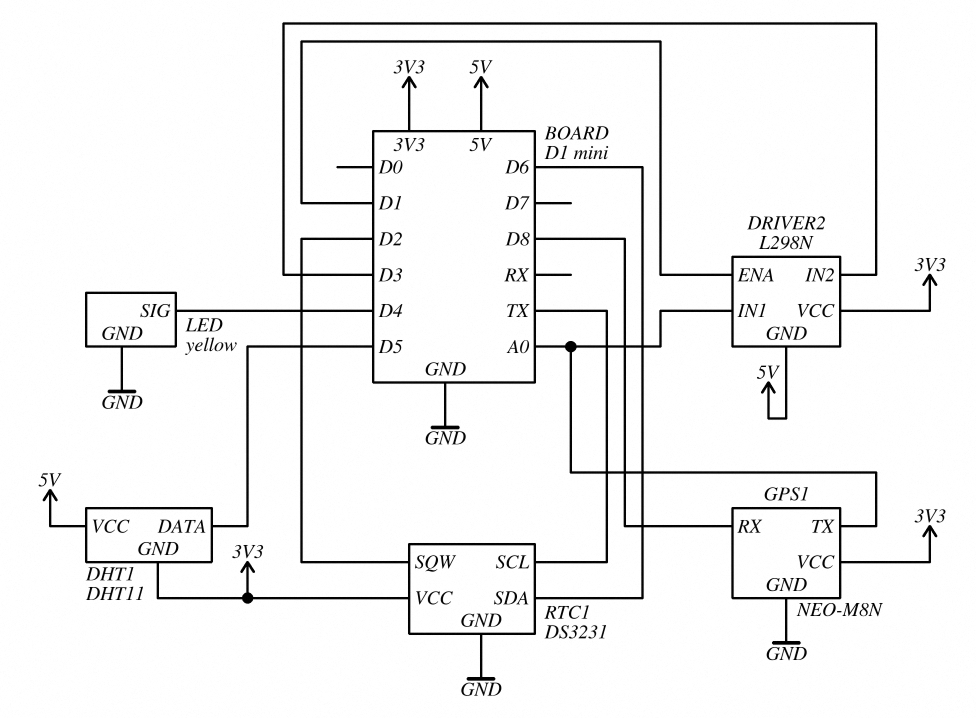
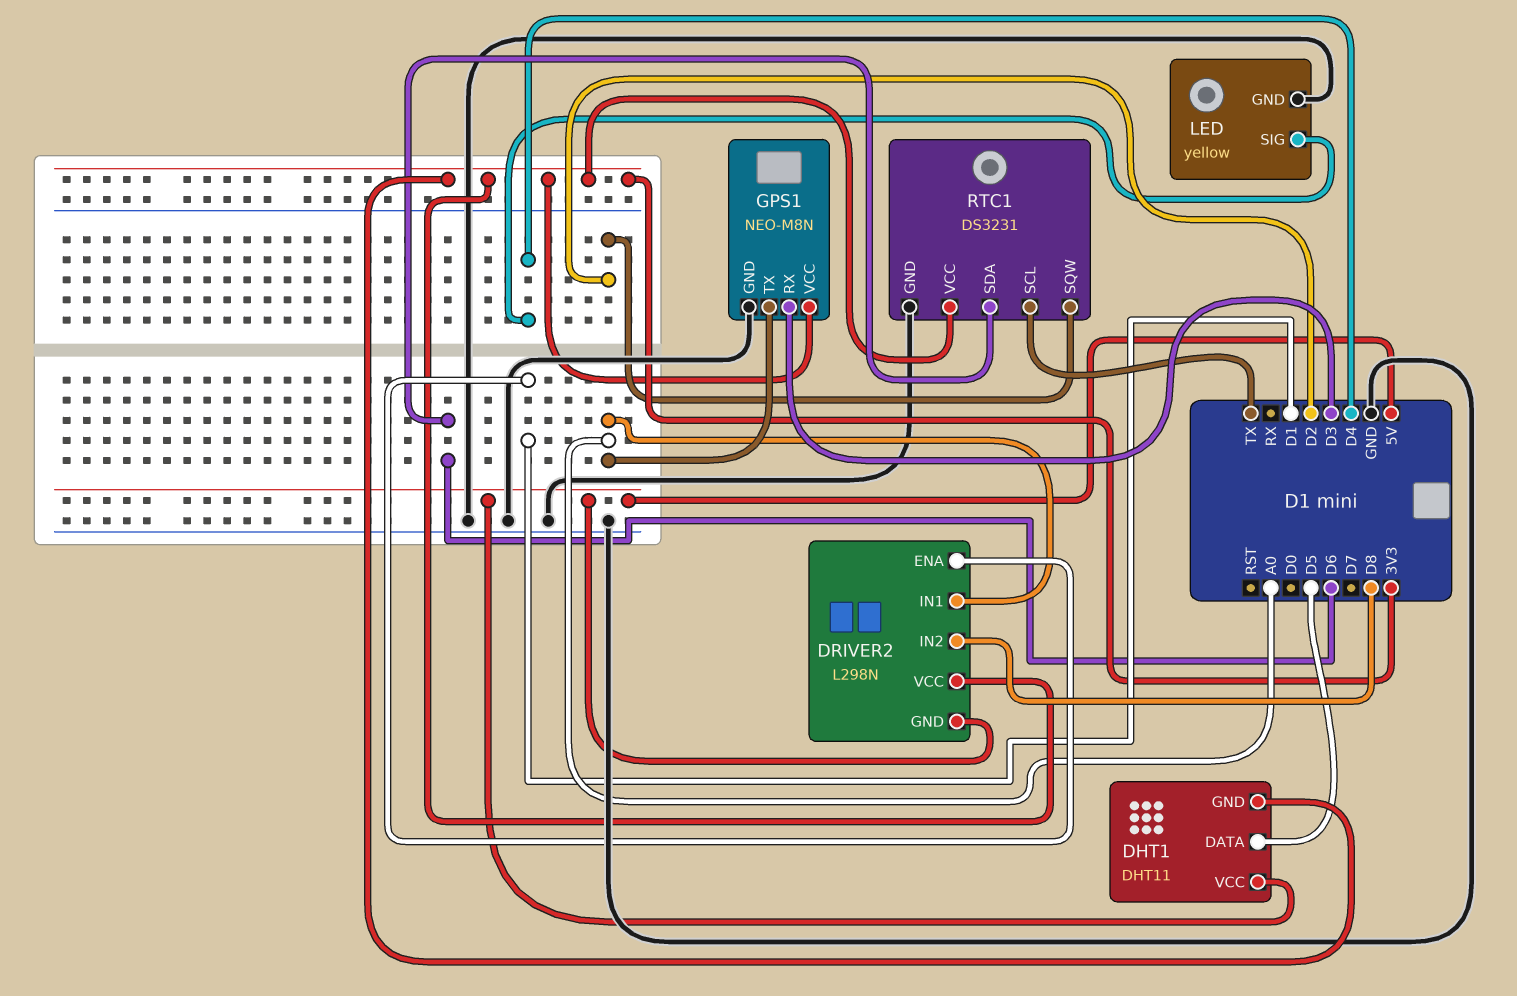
DRIVER2 pin IN2: D3 -> D8
GPS1 pin RX: D8 -> D3

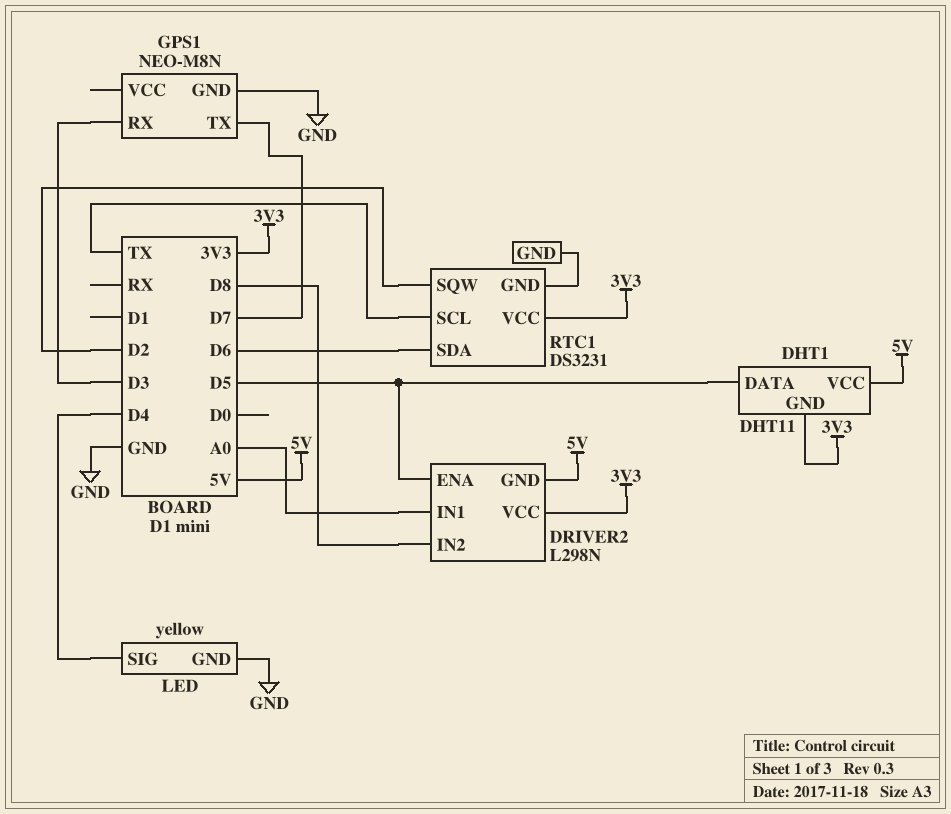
DRIVER2 pin ENA: D1 -> D5
GPS1 pin TX: A0 -> D7
GPS1 pin VCC: 3V3 -> none

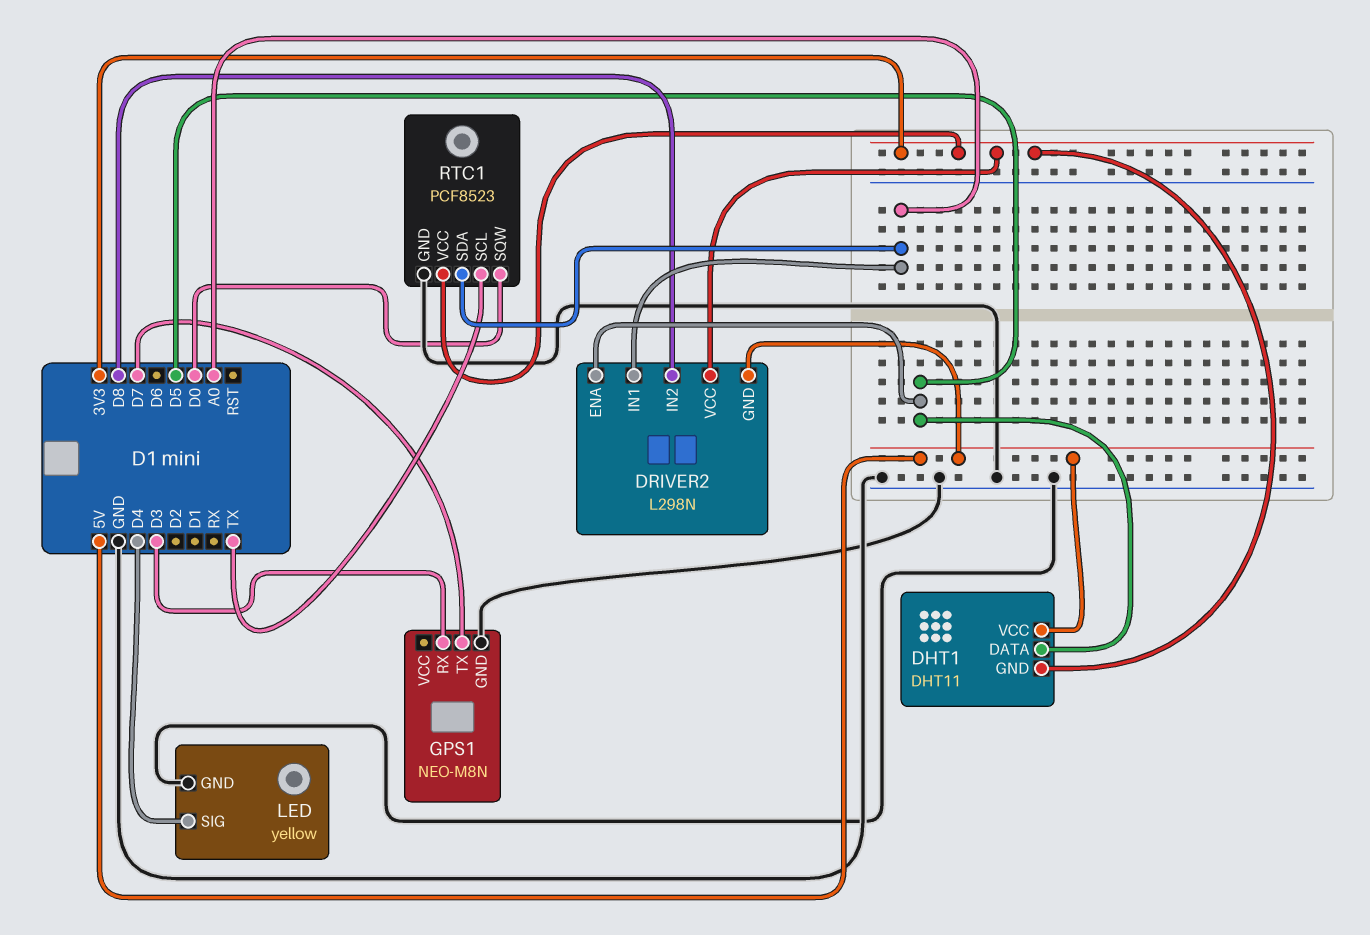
RTC1: DS3231 -> PCF8523
RTC1 pin SDA: D6 -> A0
RTC1 pin SQW: D2 -> D0

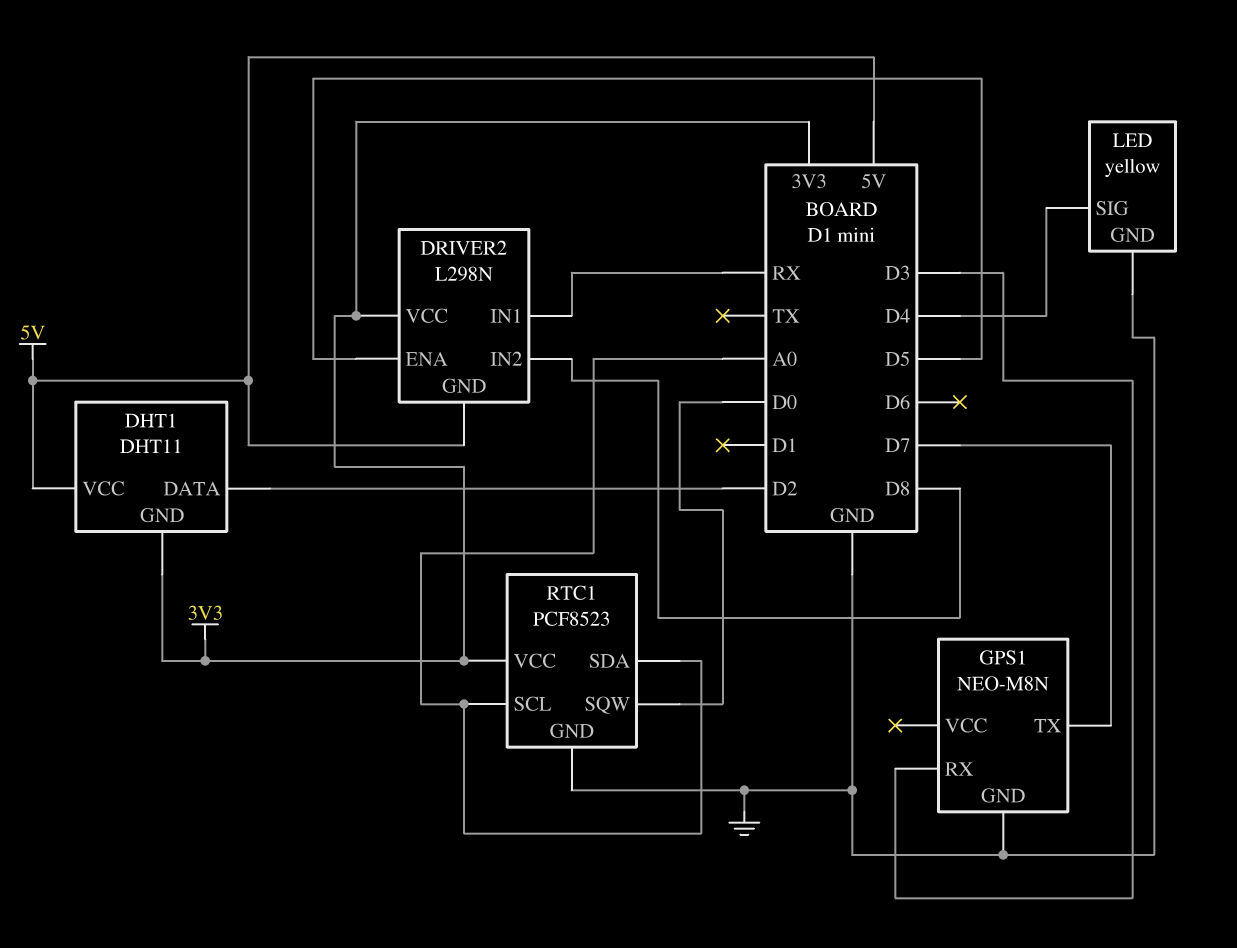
DHT1 pin DATA: D5 -> D2
DRIVER2 pin IN1: A0 -> RX
RTC1 pin SCL: TX -> A0

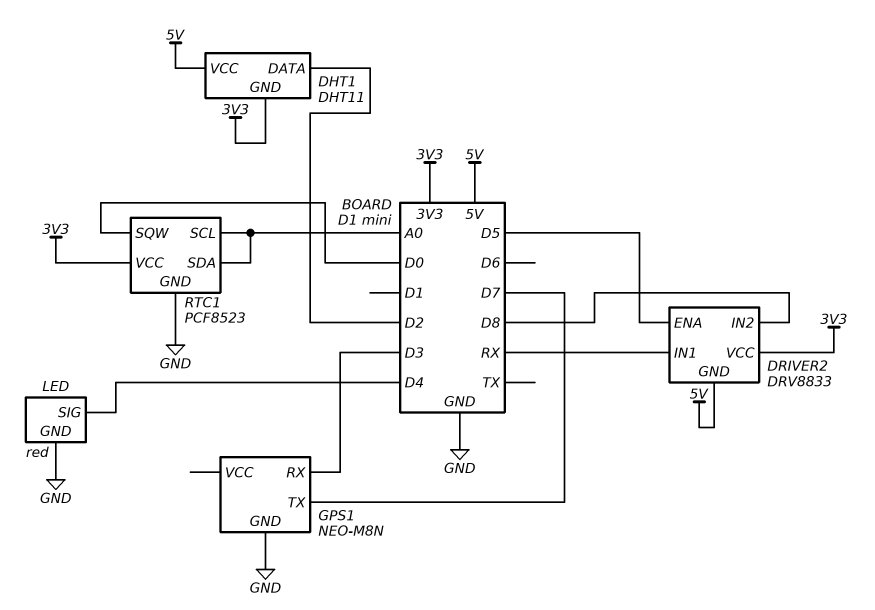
DRIVER2: L298N -> DRV8833
LED: yellow -> red

